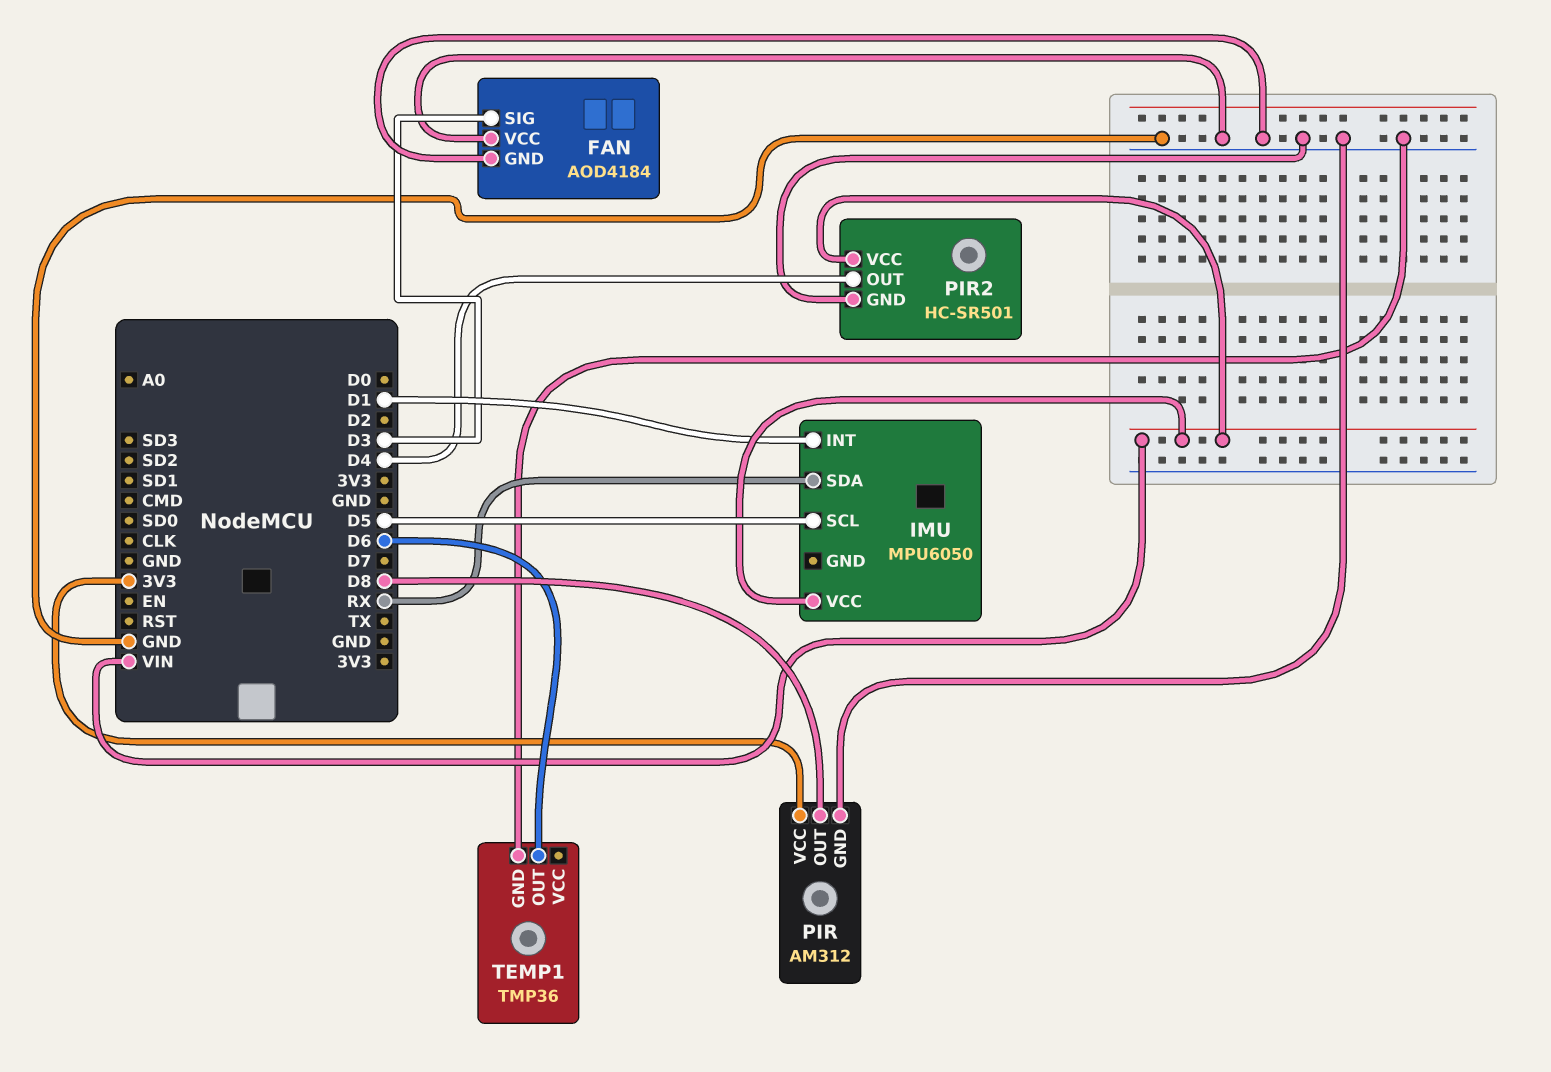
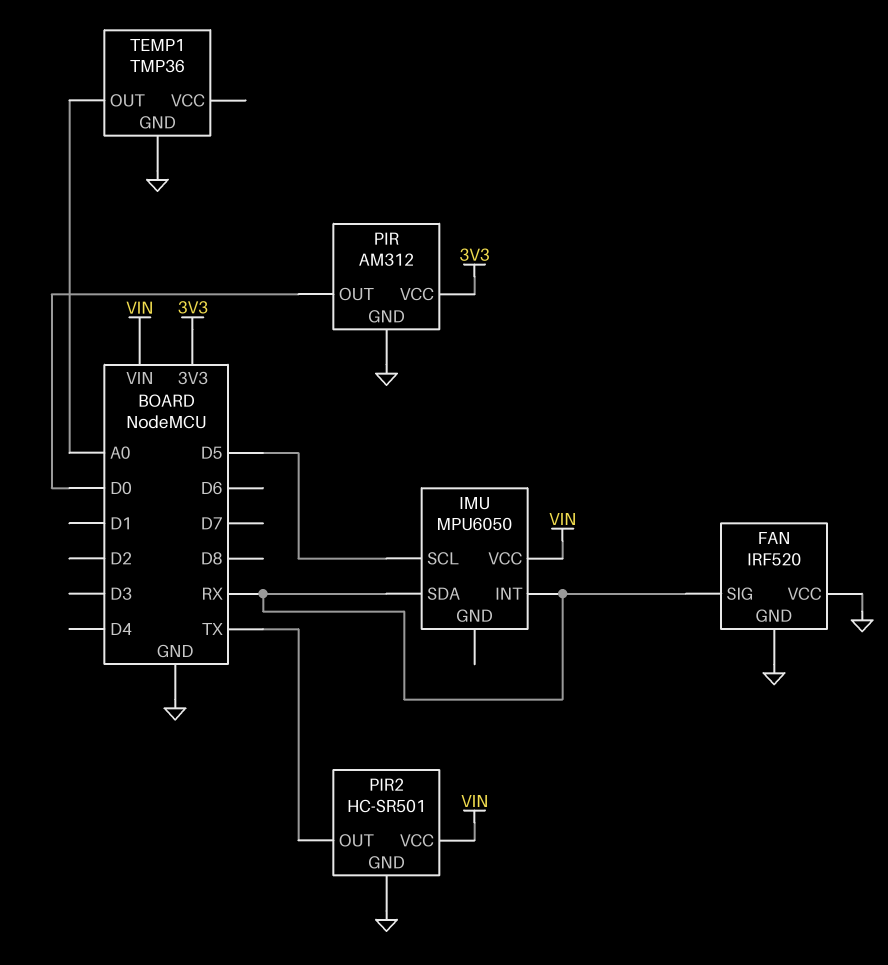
FAN: AOD4184 -> IRF520
FAN pin SIG: D3 -> RX
IMU pin INT: D1 -> RX
PIR pin OUT: D8 -> D0
PIR2 pin OUT: D4 -> TX
TEMP1 pin OUT: D6 -> A0

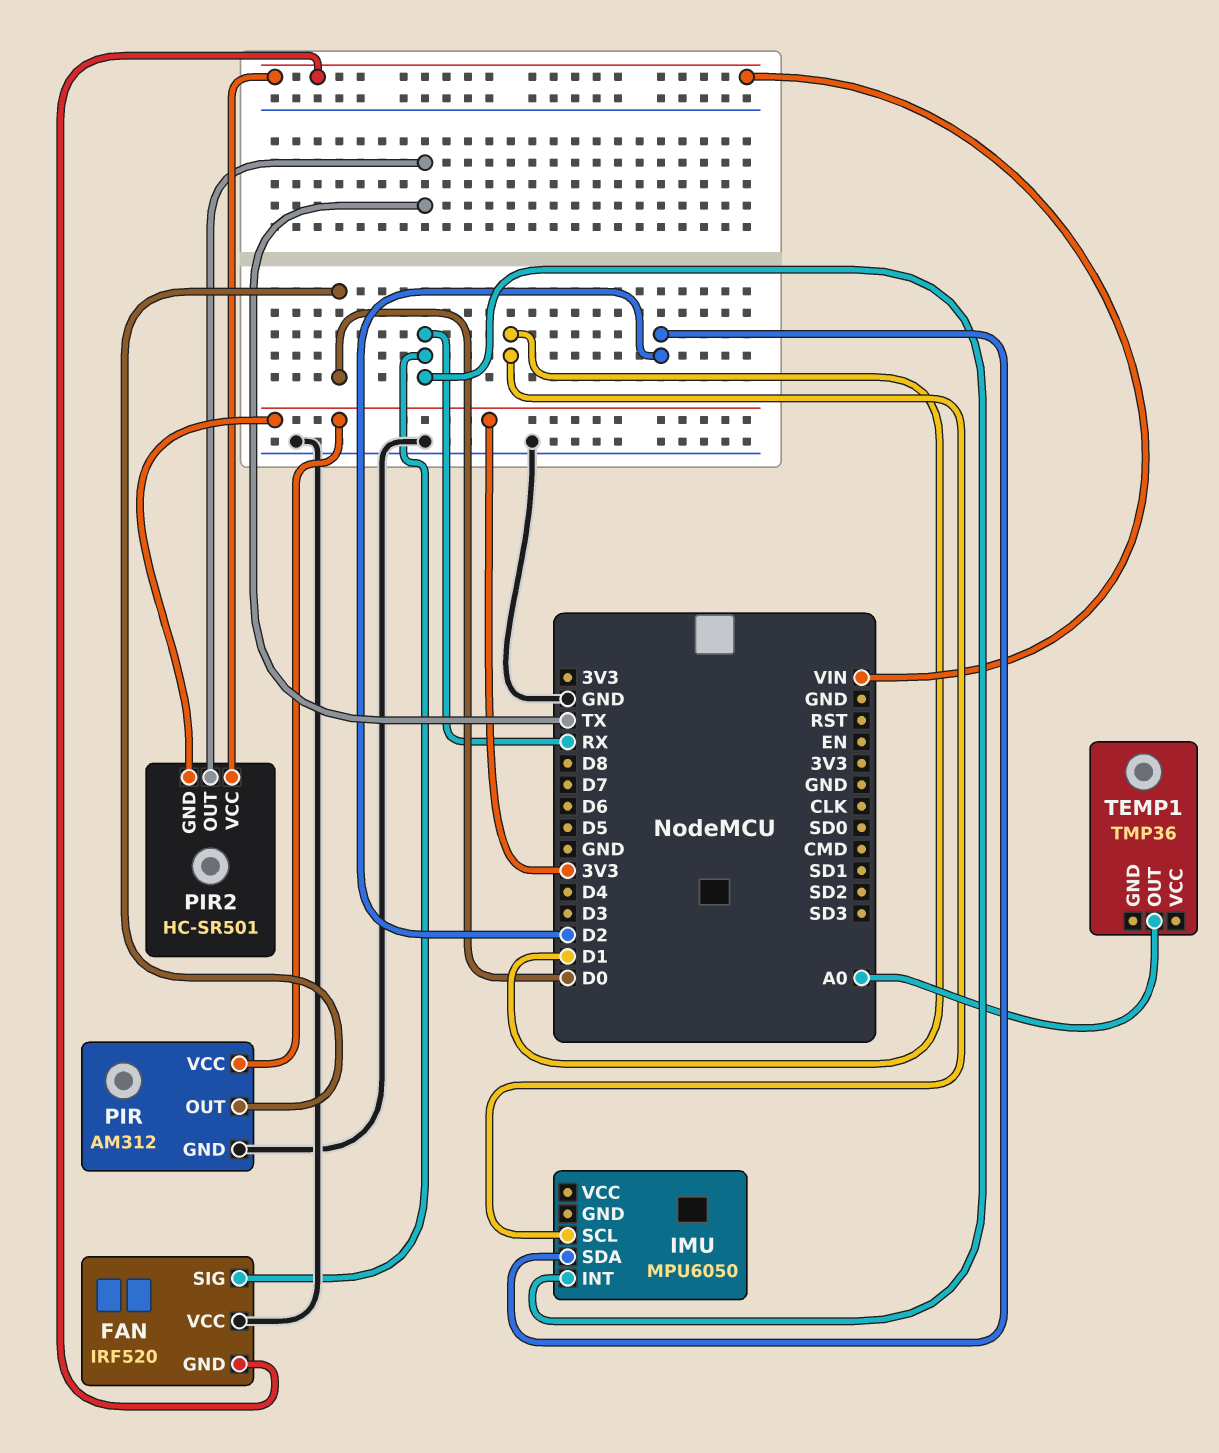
FAN pin GND: GND -> VIN
IMU pin SCL: D5 -> D1
IMU pin SDA: RX -> D2
IMU pin VCC: VIN -> none
PIR2 pin GND: GND -> 3V3
TEMP1 pin GND: GND -> none

